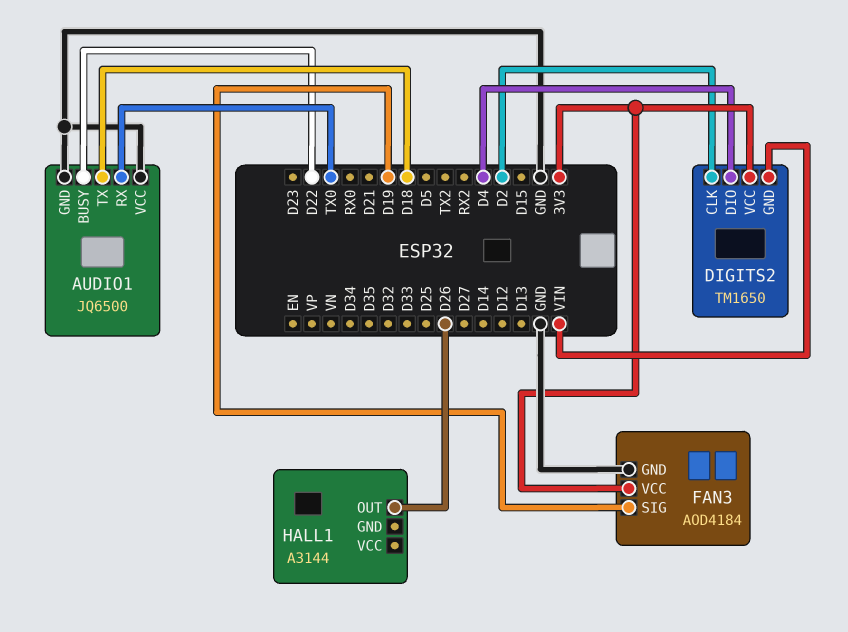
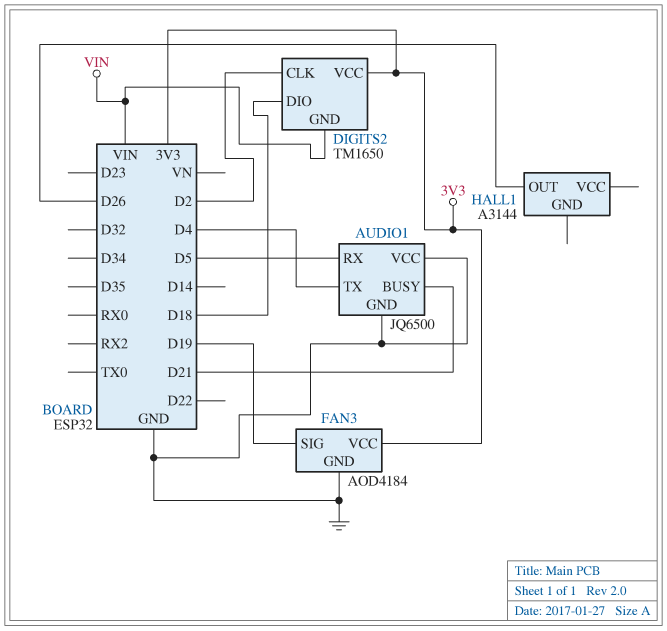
AUDIO1 pin BUSY: D22 -> D21
AUDIO1 pin RX: TX0 -> D5
AUDIO1 pin TX: D18 -> D4
DIGITS2 pin DIO: D4 -> D18

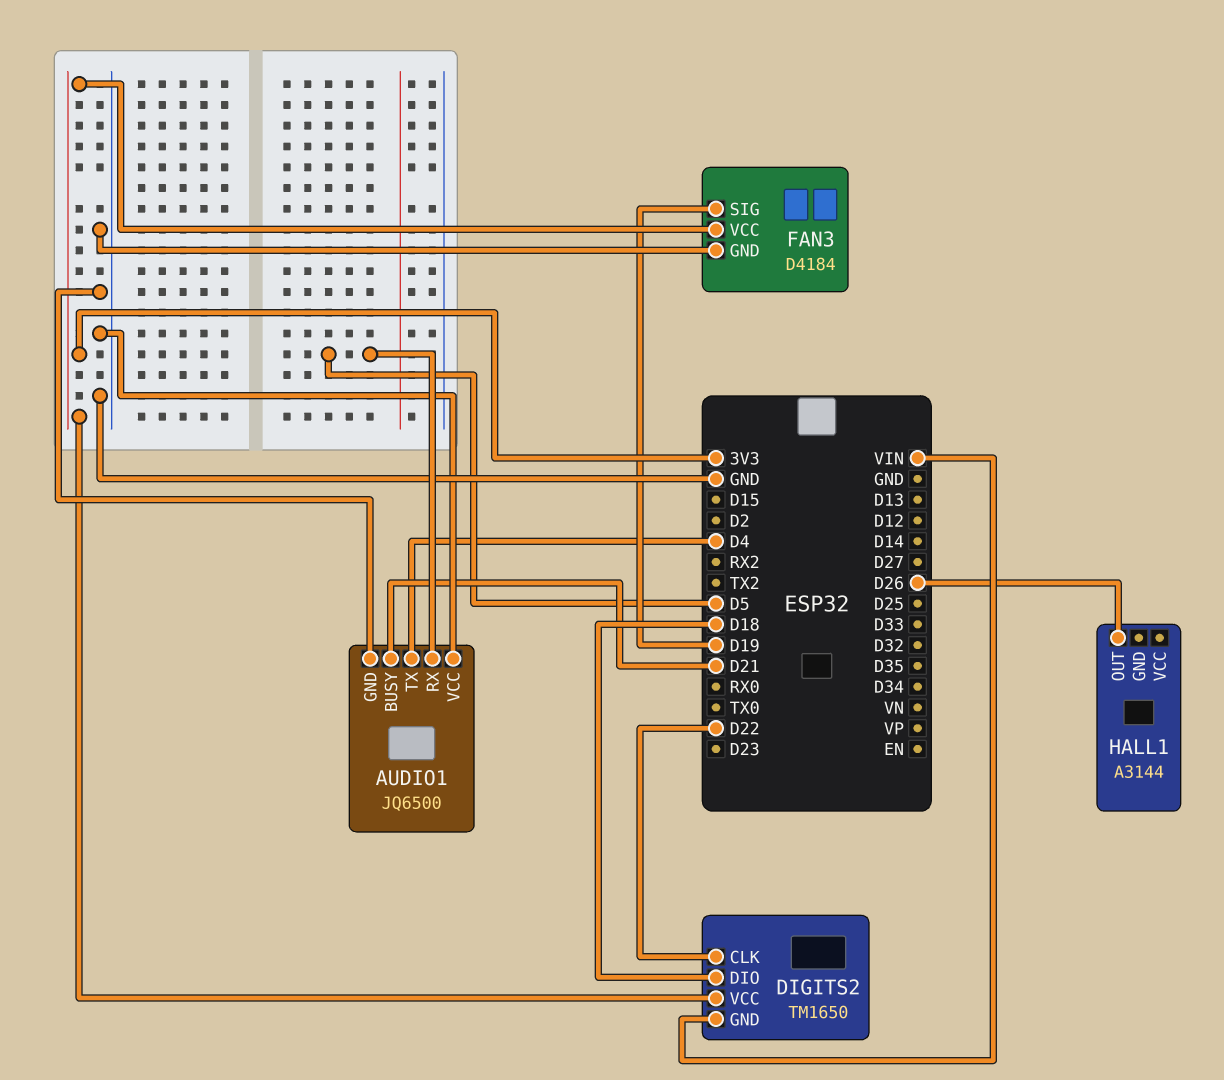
DIGITS2 pin CLK: D2 -> D22
FAN3: AOD4184 -> D4184

